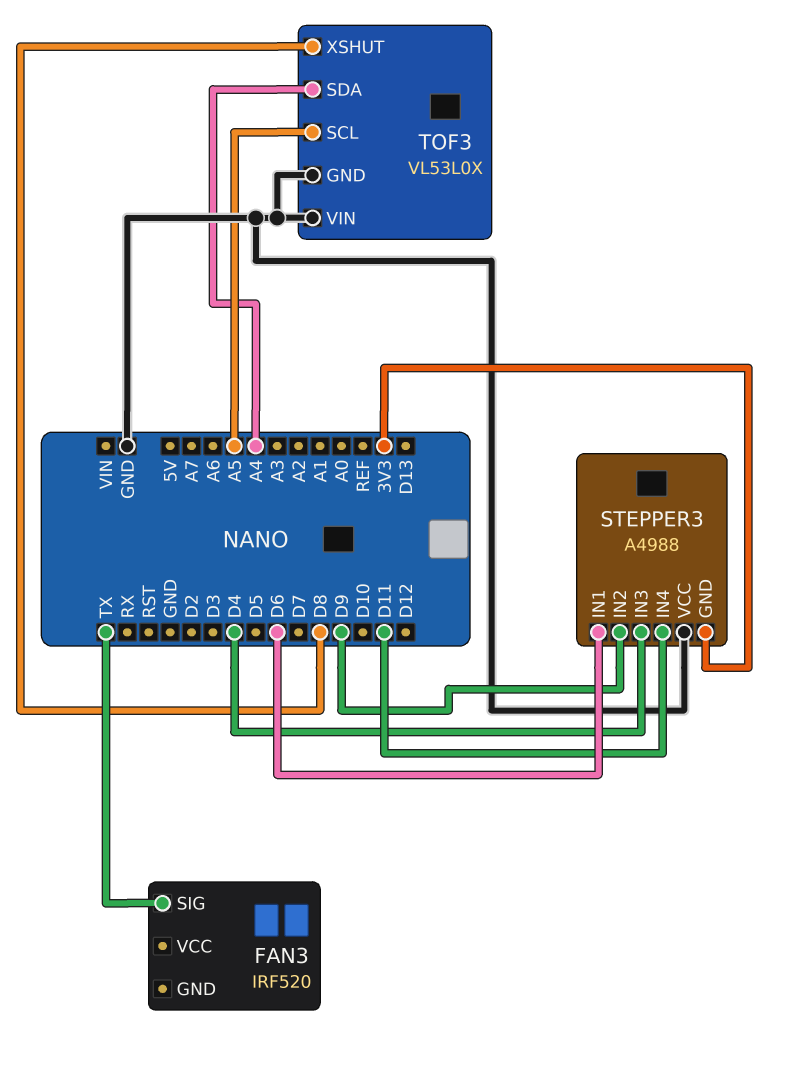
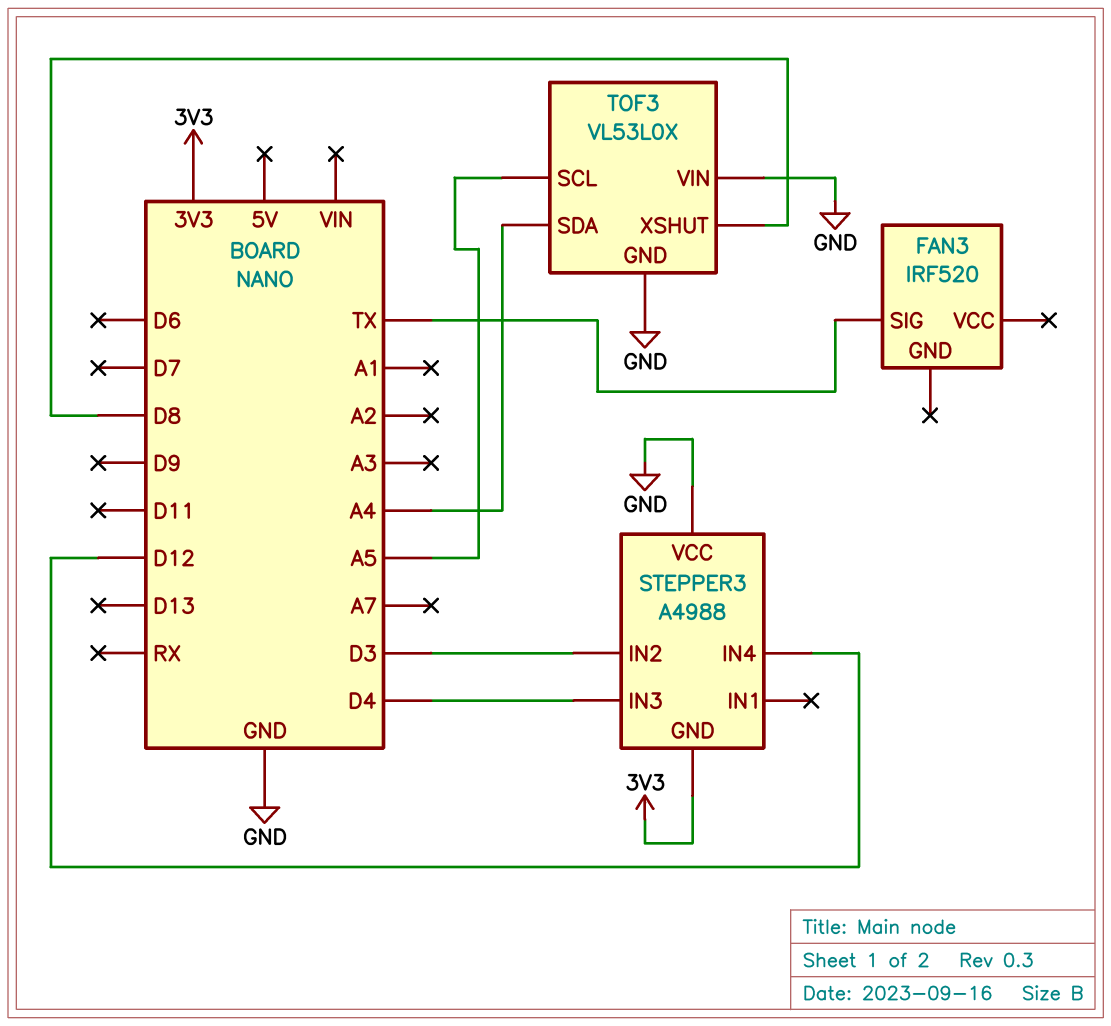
STEPPER3 pin IN1: D6 -> none
STEPPER3 pin IN2: D9 -> D3
STEPPER3 pin IN4: D11 -> D12

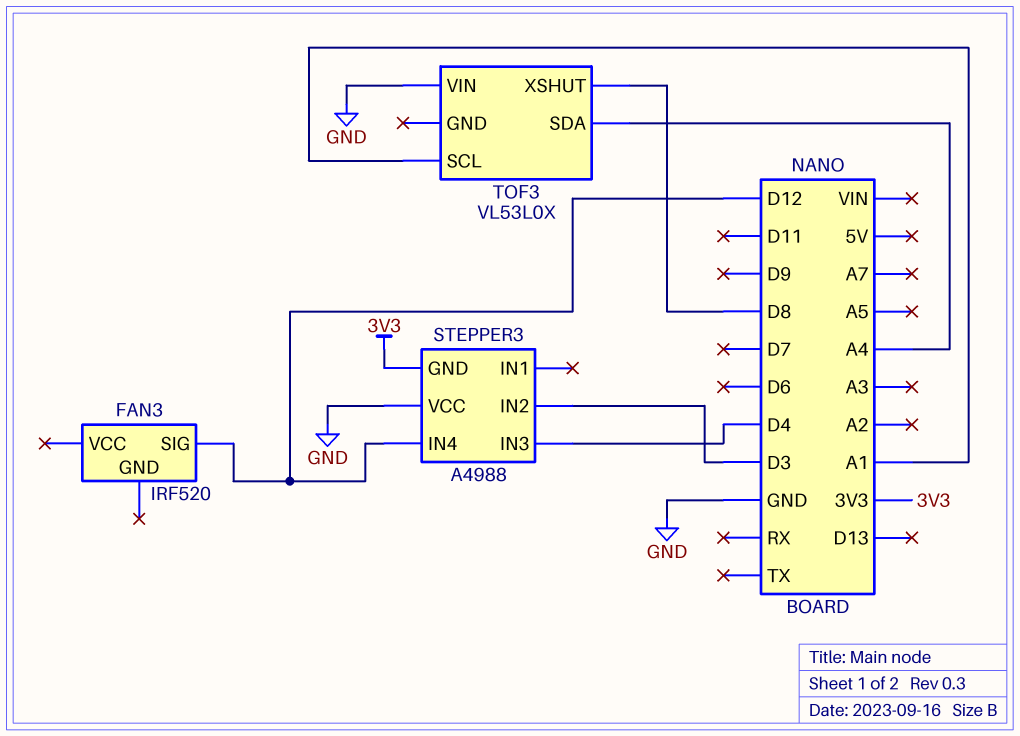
FAN3 pin SIG: TX -> D12
TOF3 pin GND: GND -> none
TOF3 pin SCL: A5 -> A1

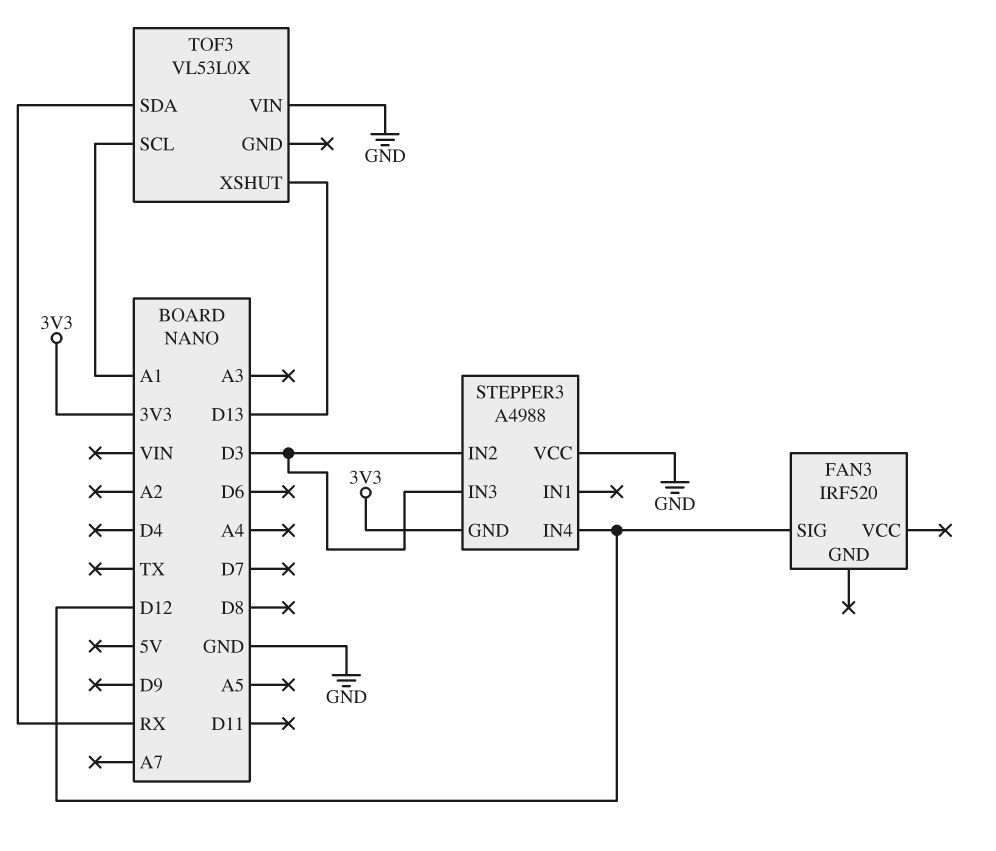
STEPPER3 pin IN3: D4 -> D3
TOF3 pin SDA: A4 -> RX
TOF3 pin XSHUT: D8 -> D13

